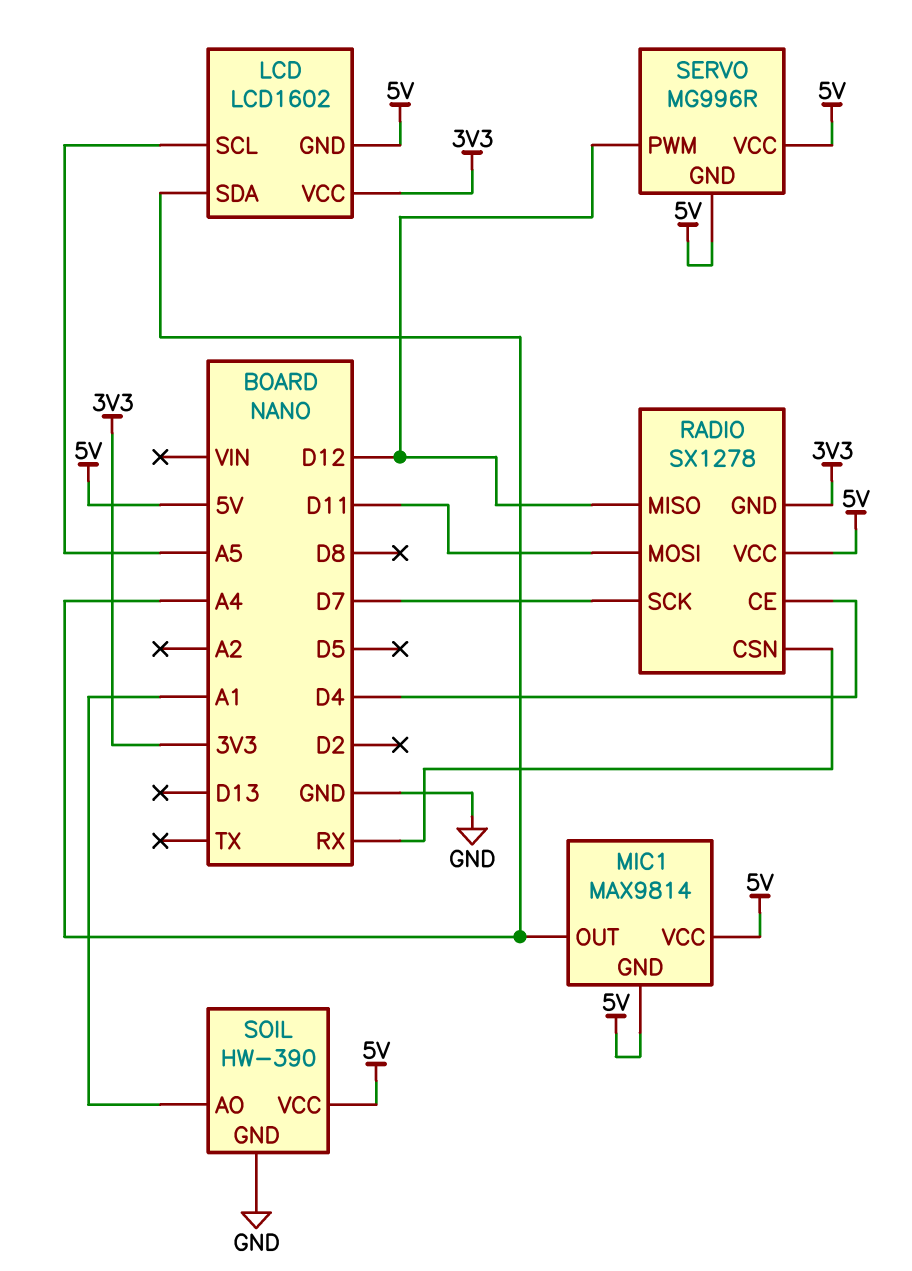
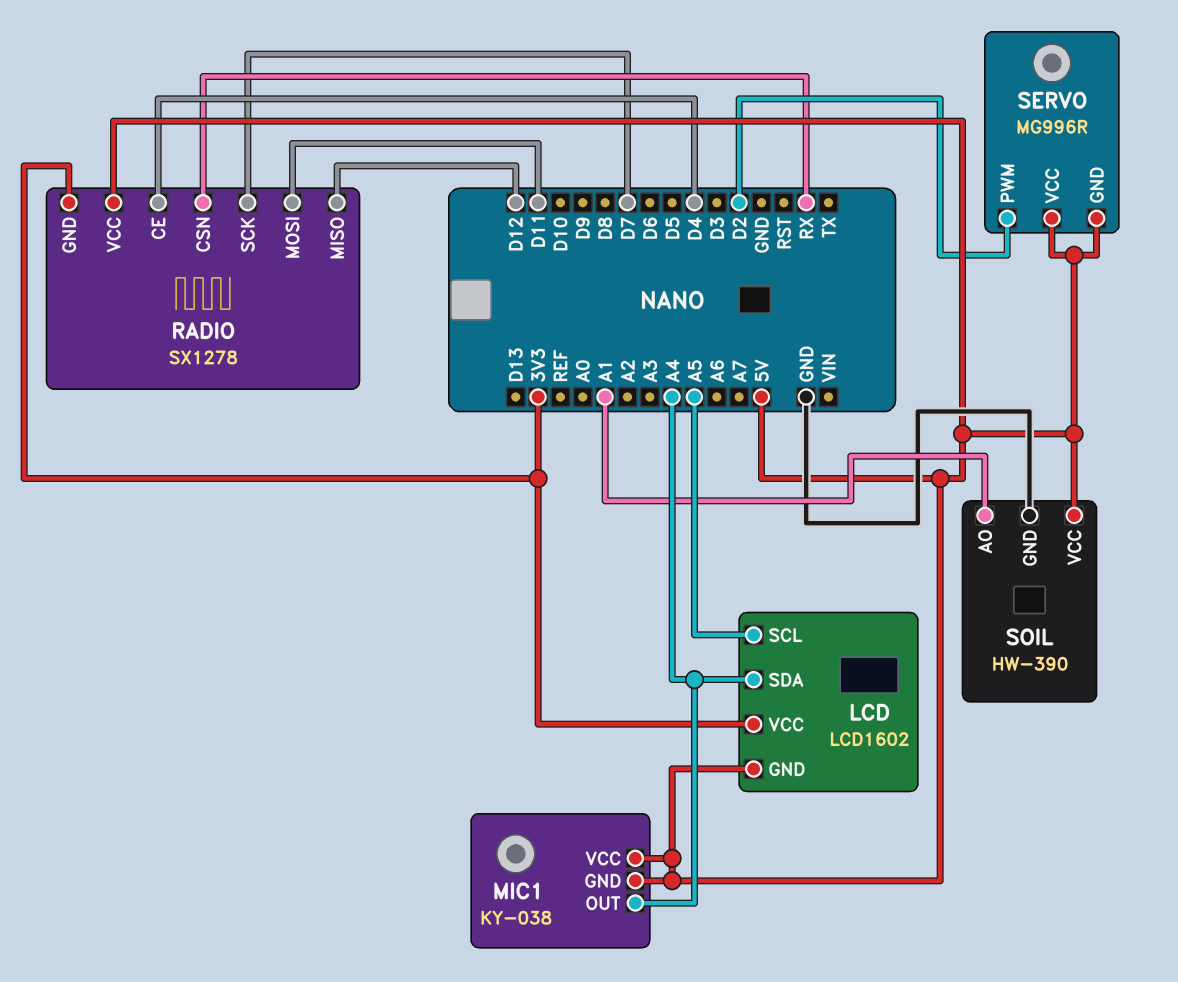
MIC1: MAX9814 -> KY-038
SERVO pin PWM: D12 -> D2

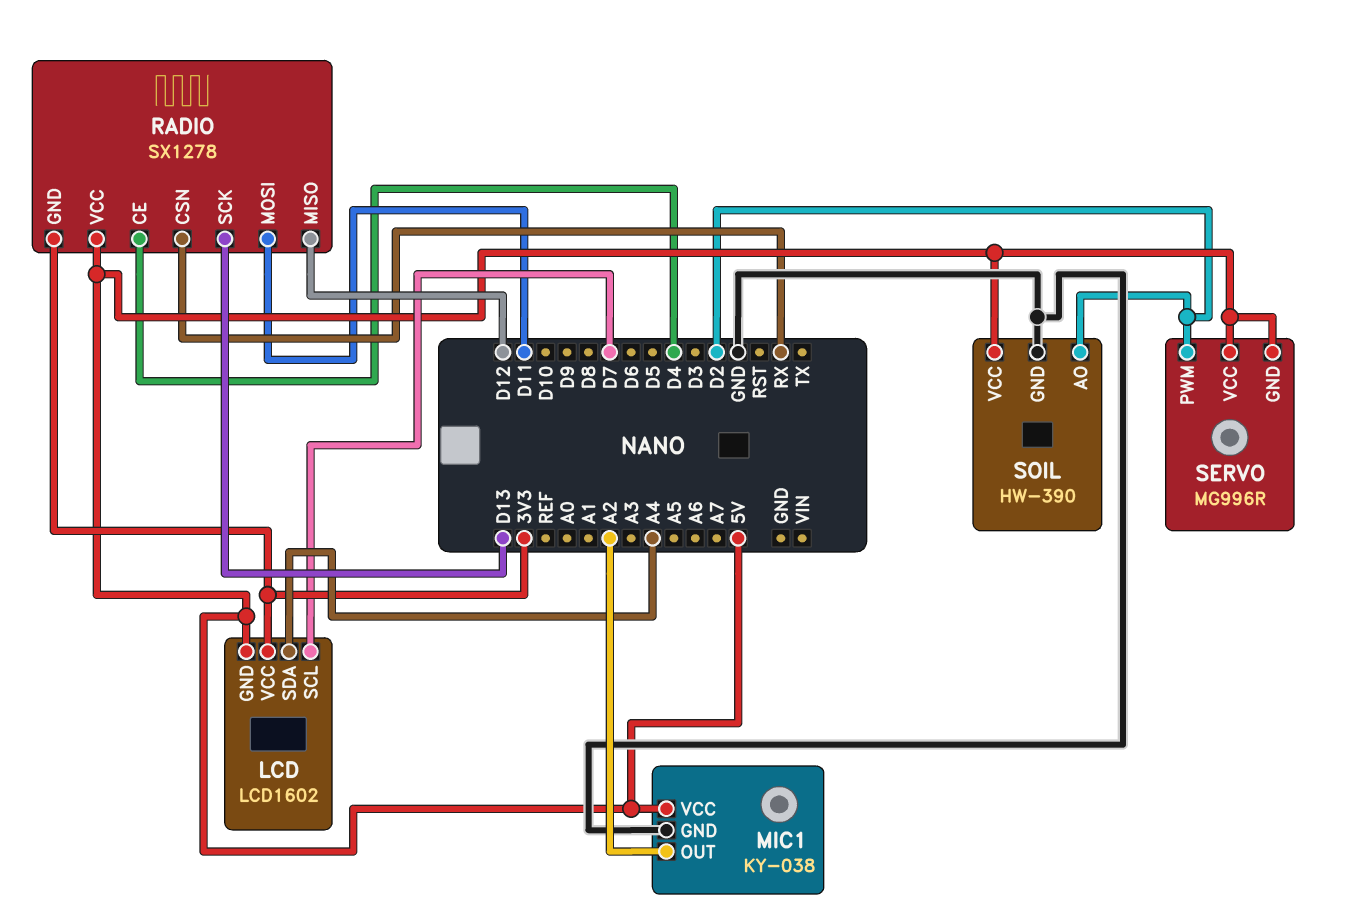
LCD pin SCL: A5 -> D7
MIC1 pin GND: 5V -> GND
MIC1 pin OUT: A4 -> A2
RADIO pin SCK: D7 -> D13
SOIL pin AO: A1 -> D2

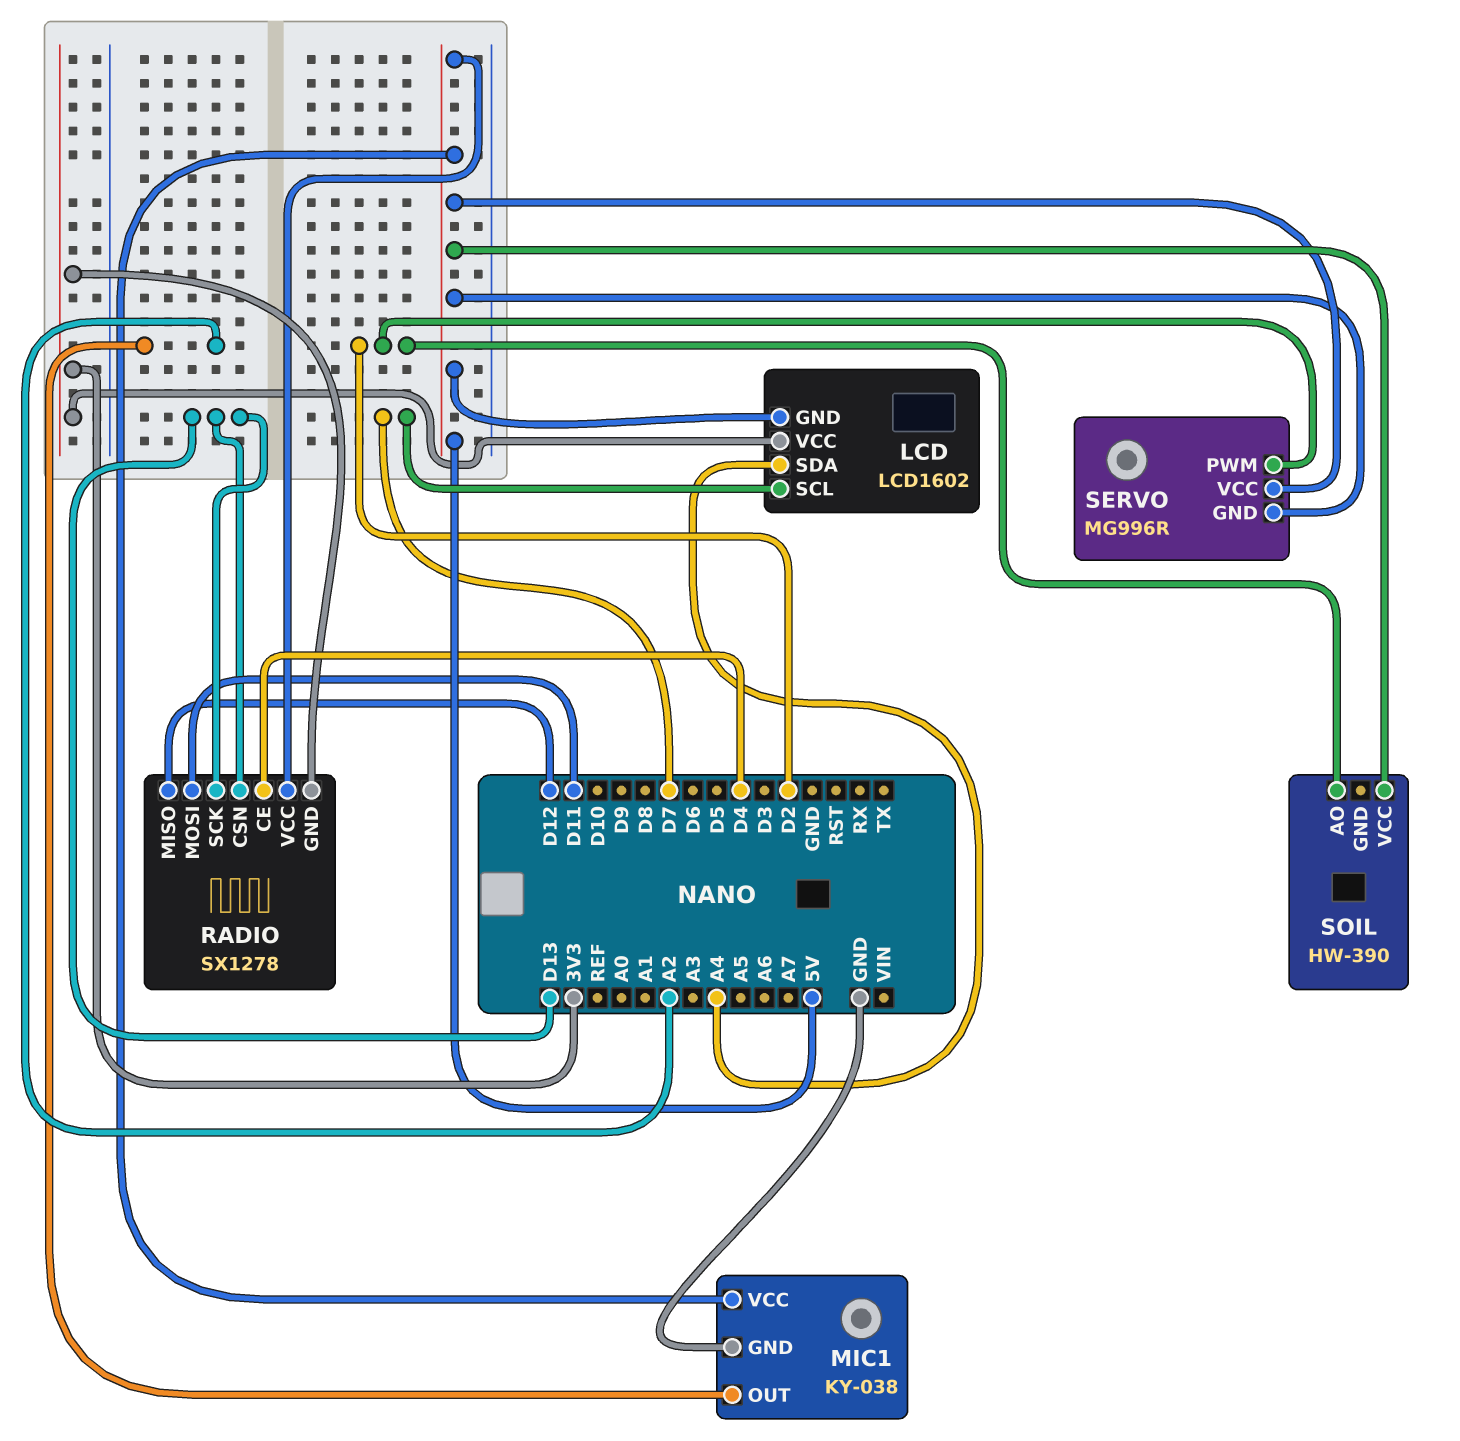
RADIO pin CSN: RX -> D13
SOIL pin GND: GND -> none

